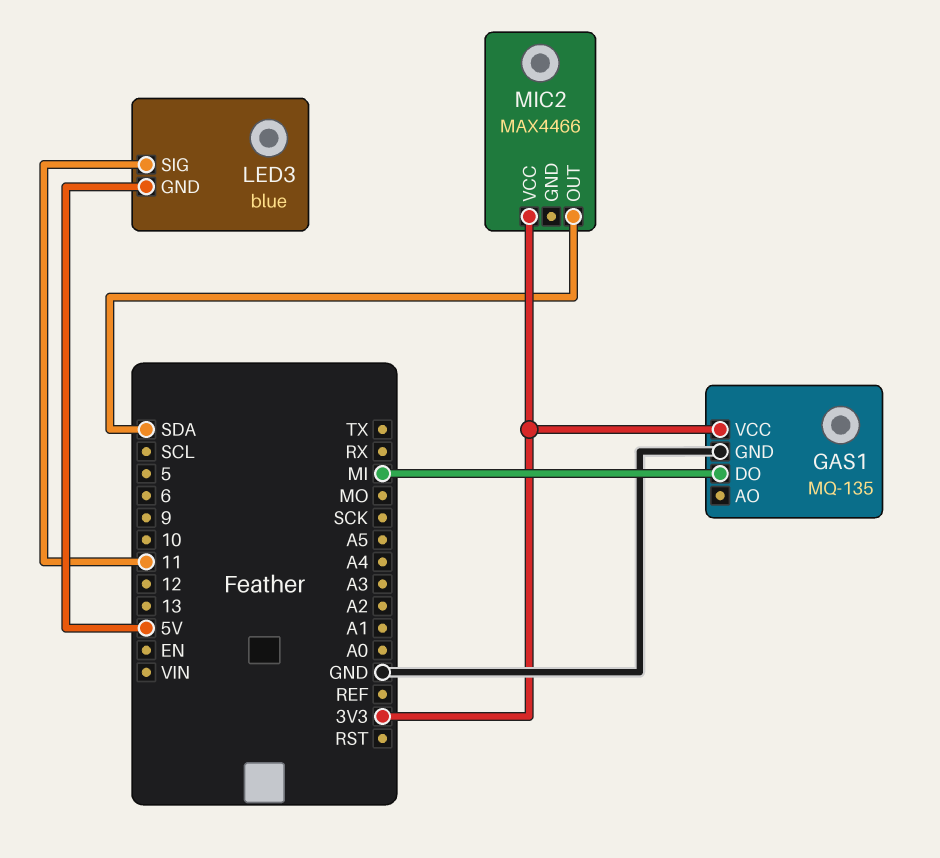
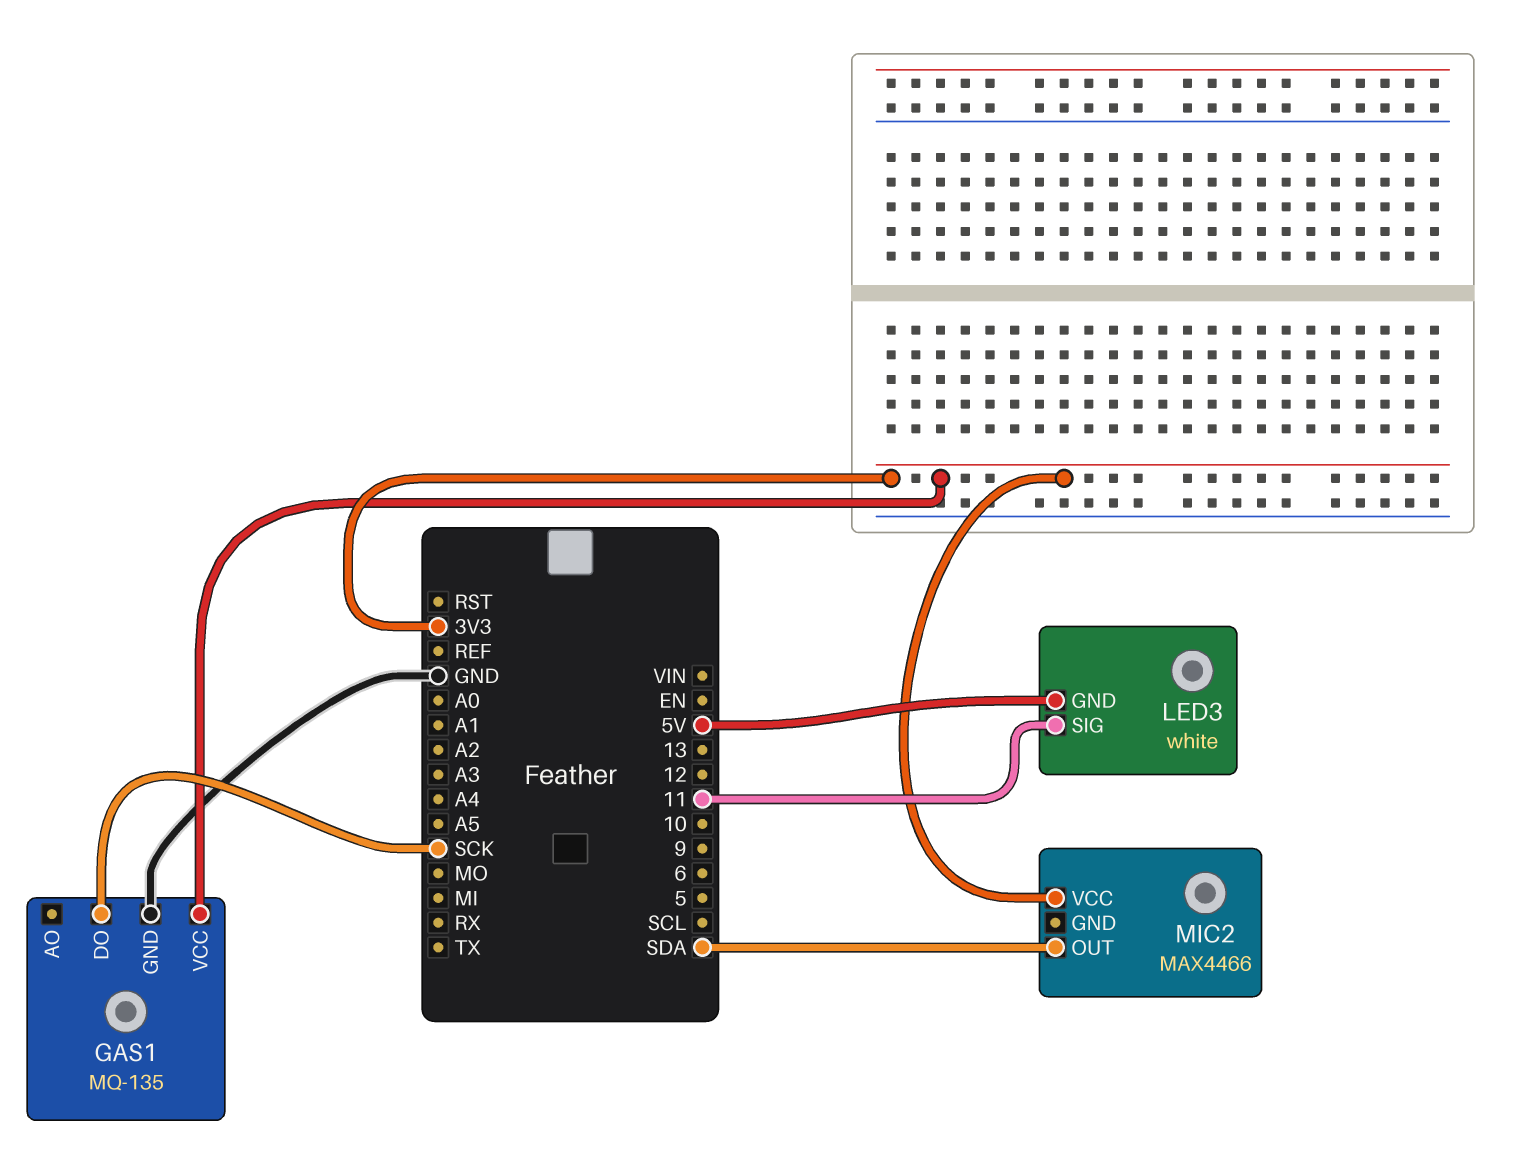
GAS1 pin DO: MI -> SCK
LED3: blue -> white

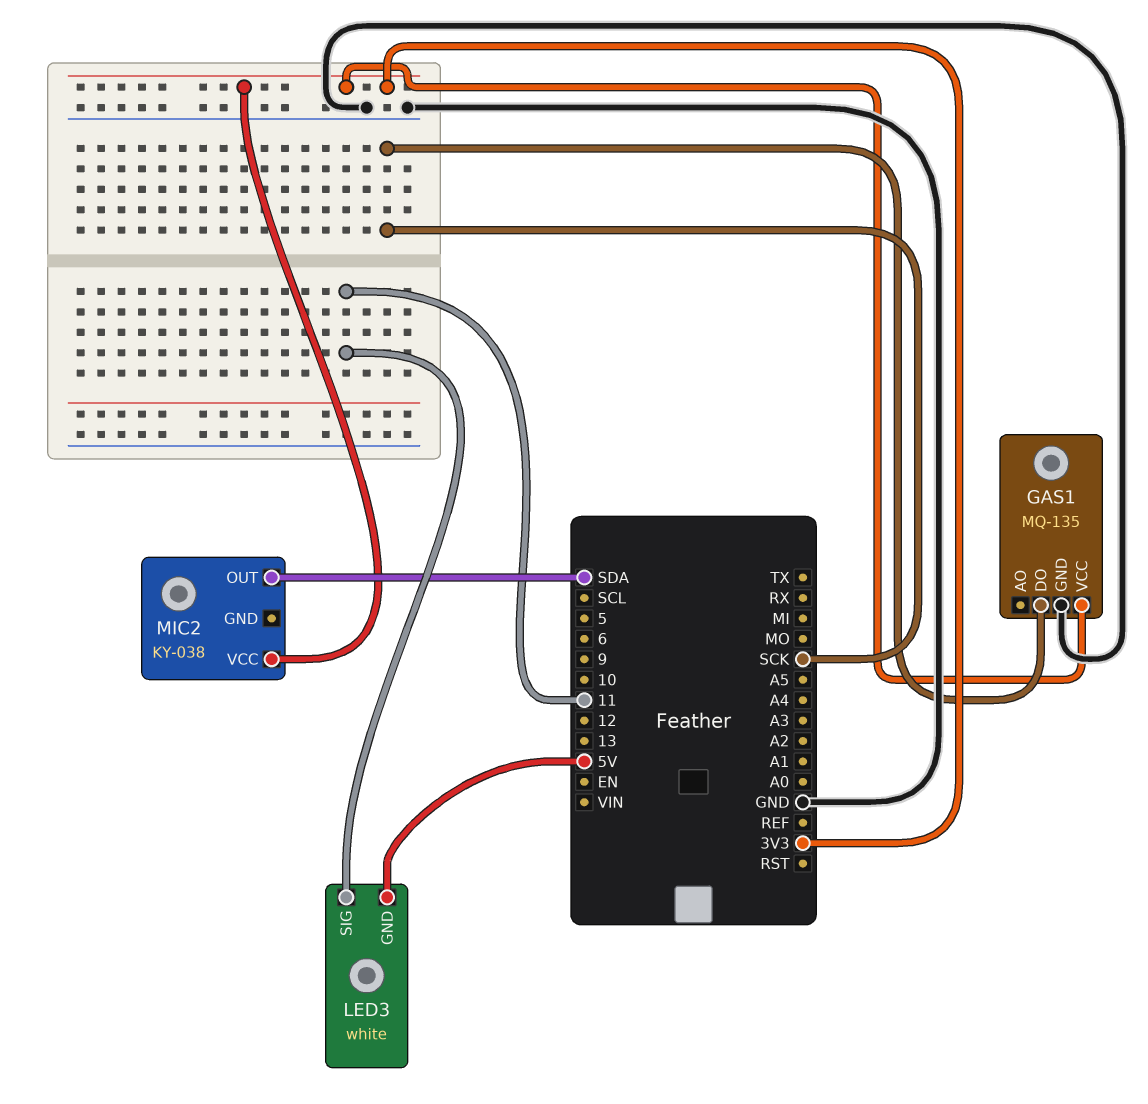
MIC2: MAX4466 -> KY-038

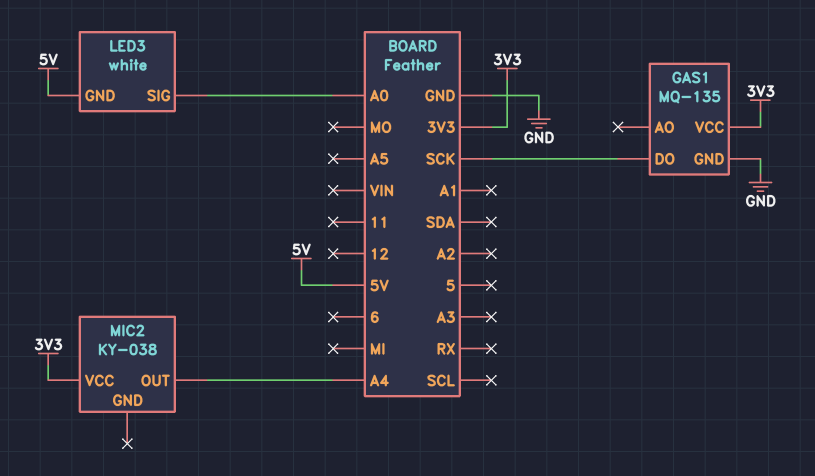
LED3 pin SIG: 11 -> A0
MIC2 pin OUT: SDA -> A4

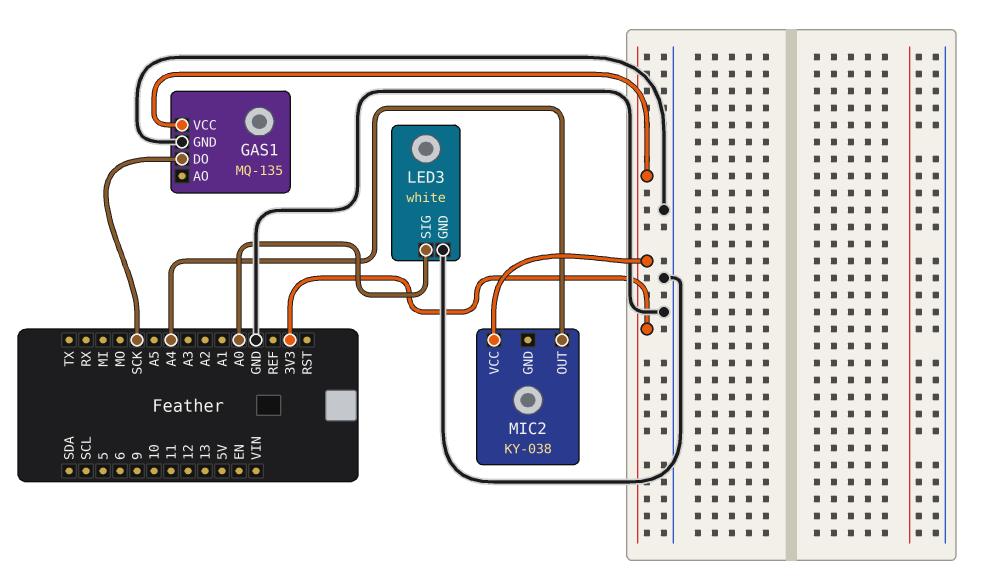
LED3 pin GND: 5V -> GND

